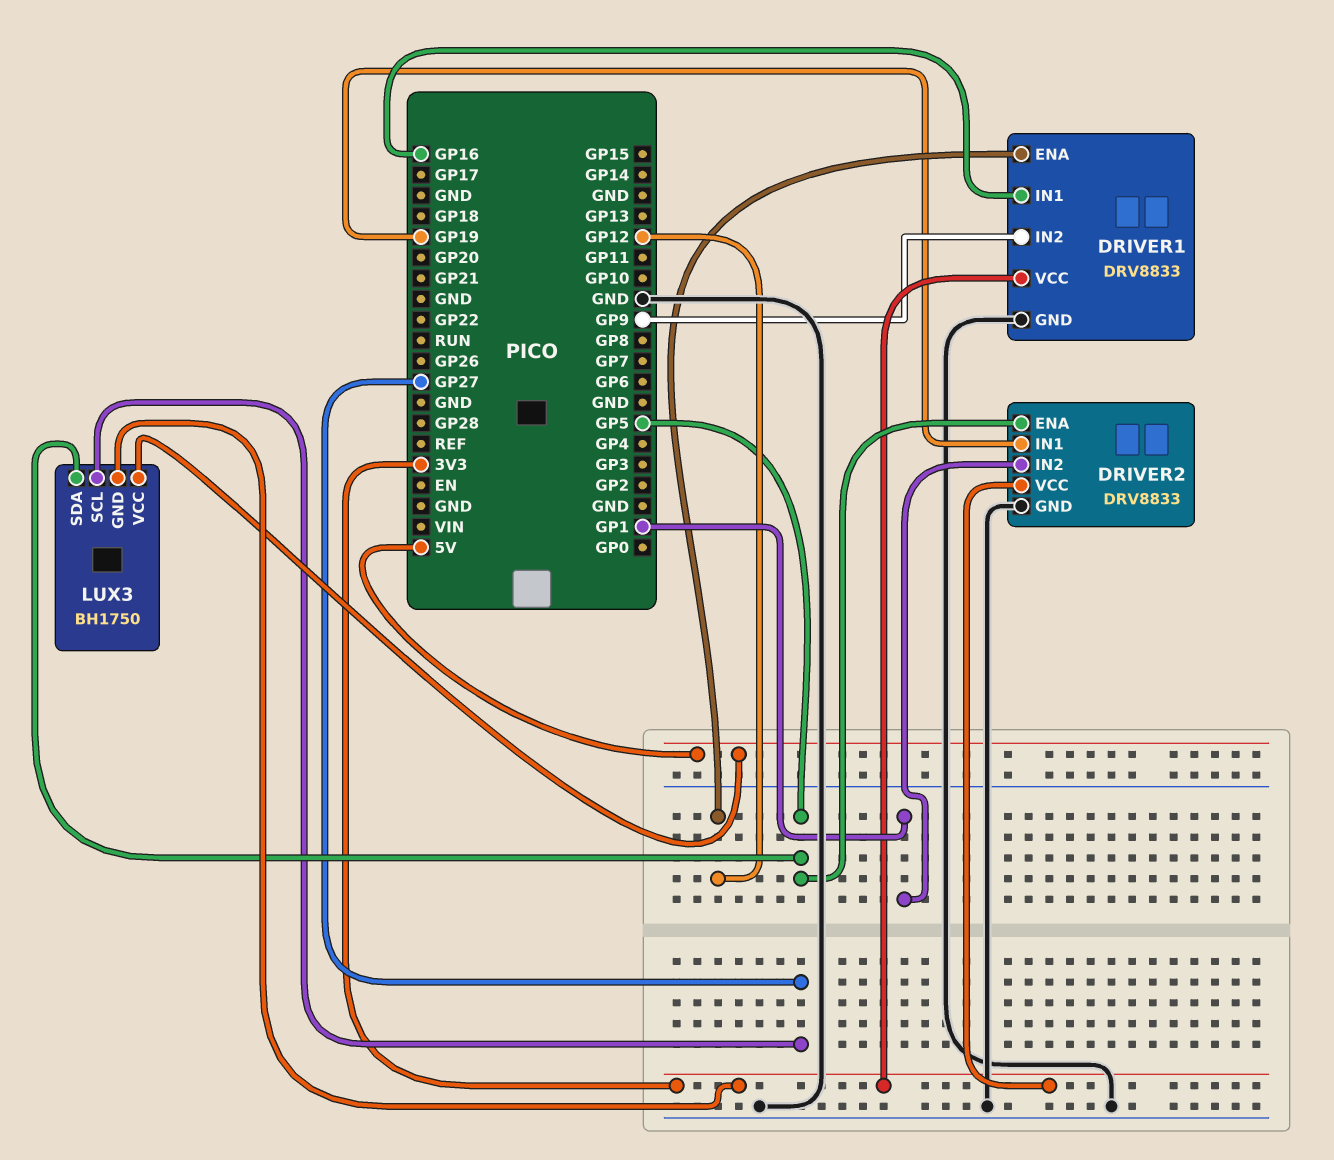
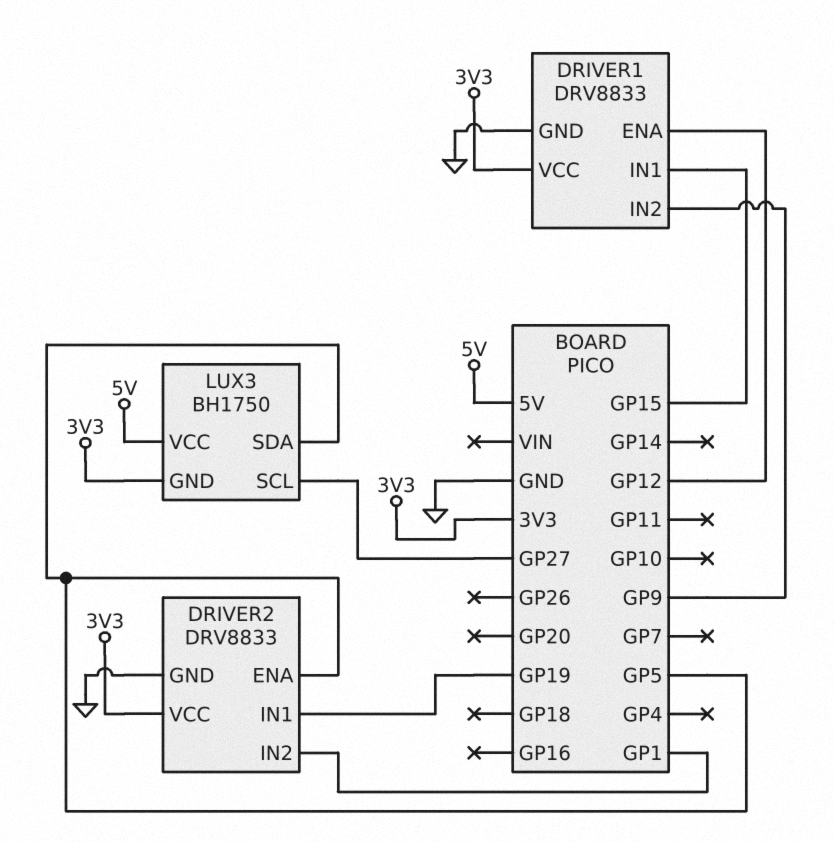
DRIVER1 pin IN1: GP16 -> GP15

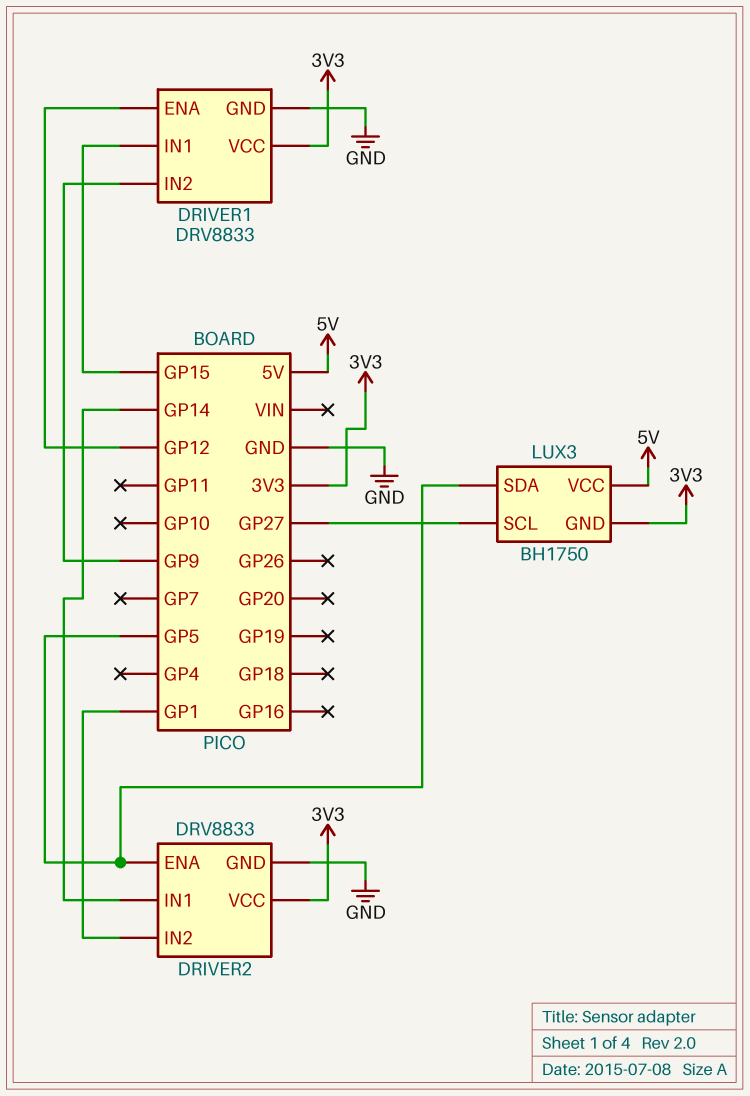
DRIVER2 pin IN1: GP19 -> GP14

